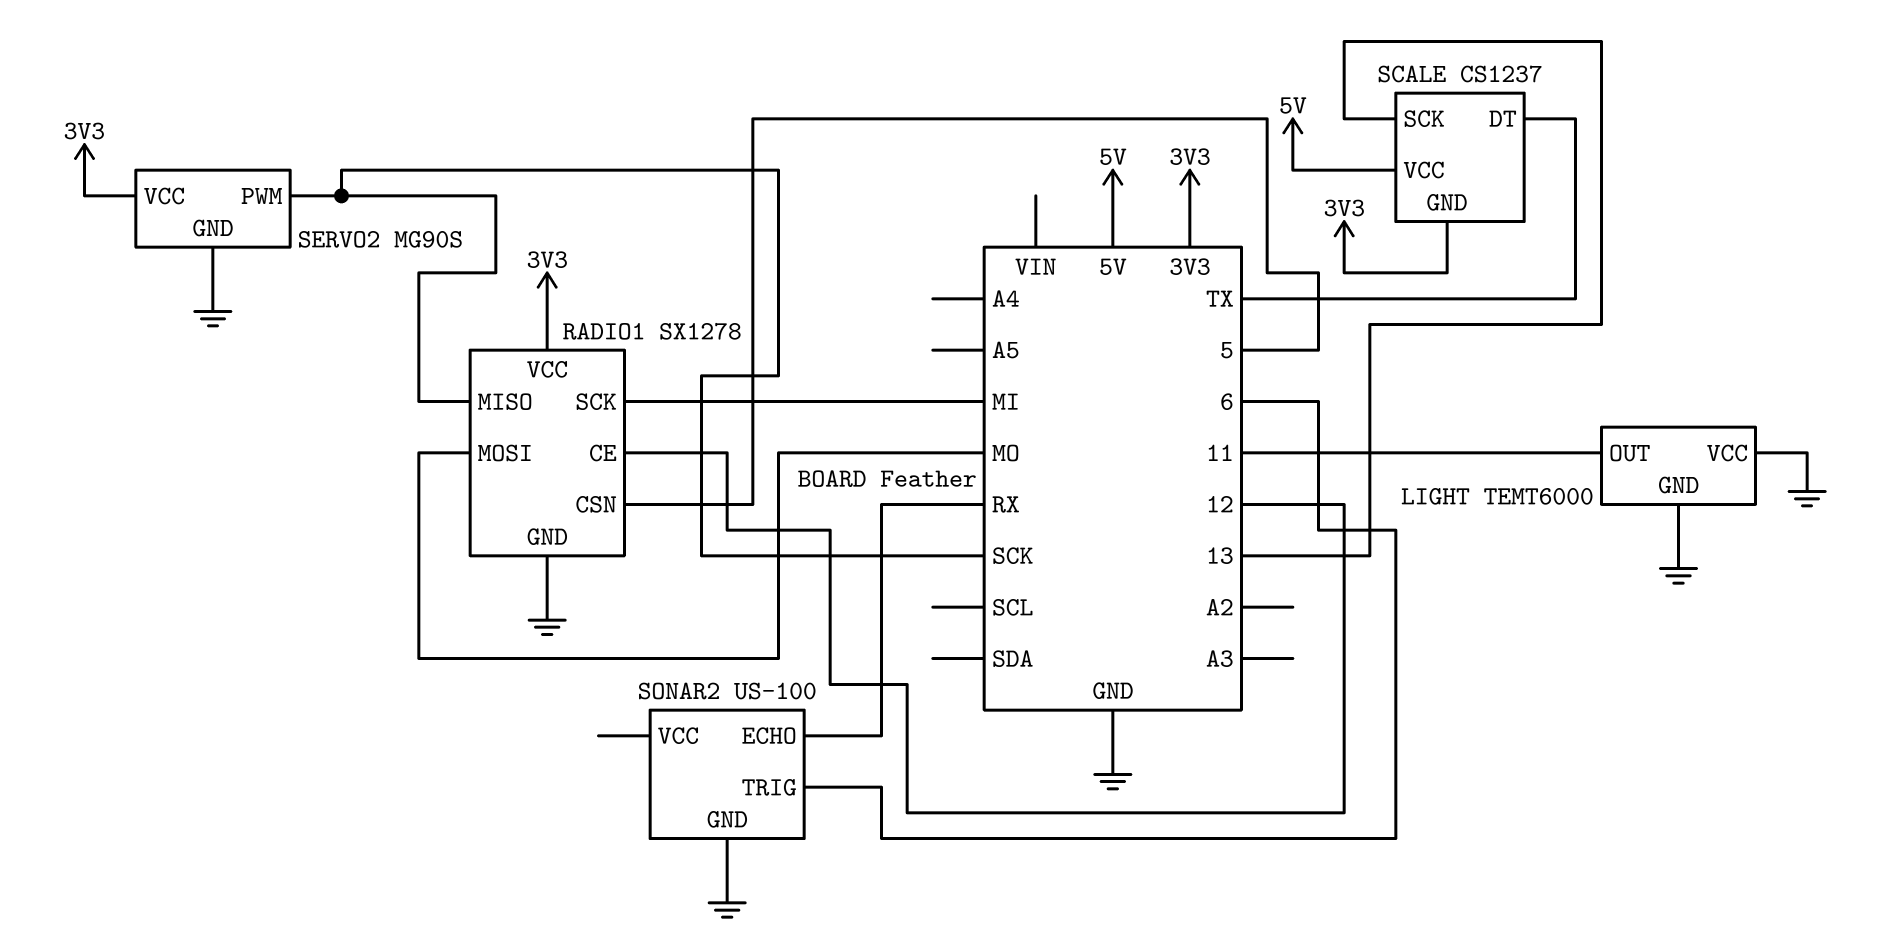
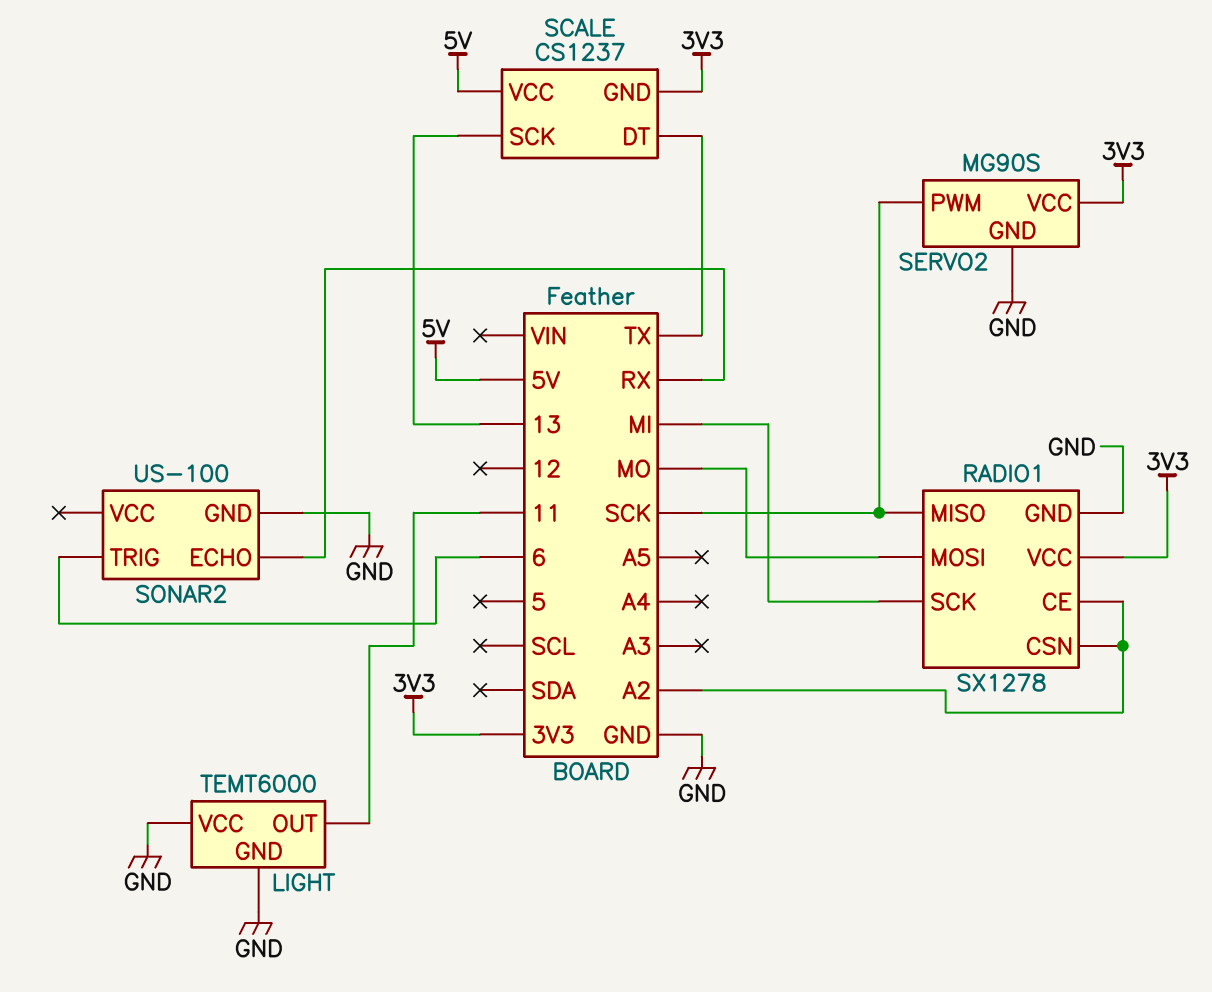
RADIO1 pin CE: 12 -> A2
RADIO1 pin CSN: 5 -> A2

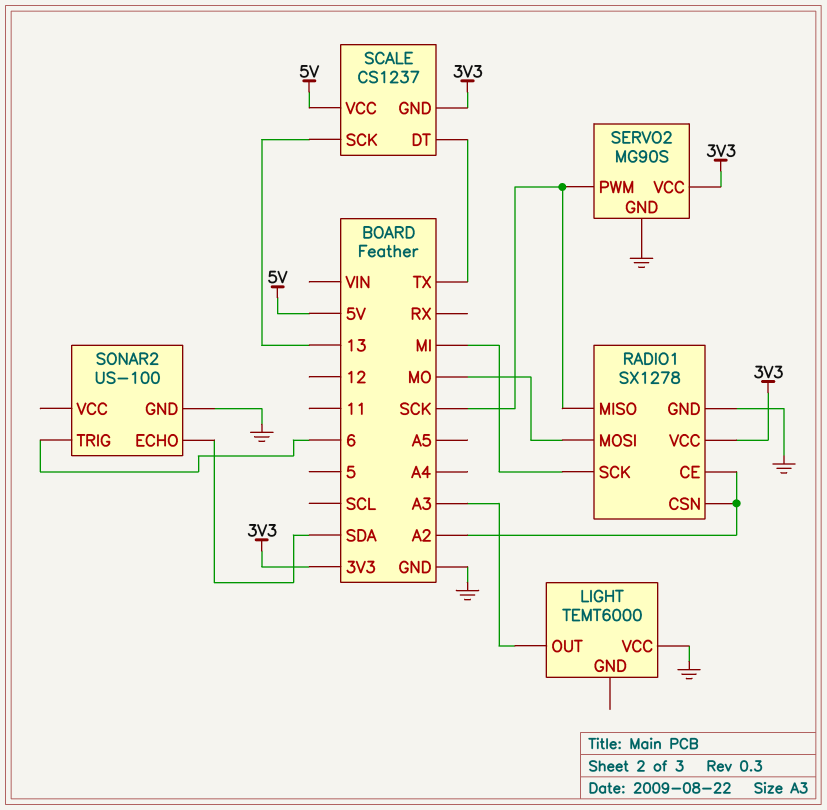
LIGHT pin GND: GND -> none
LIGHT pin OUT: 11 -> A3
SONAR2 pin ECHO: RX -> SDA

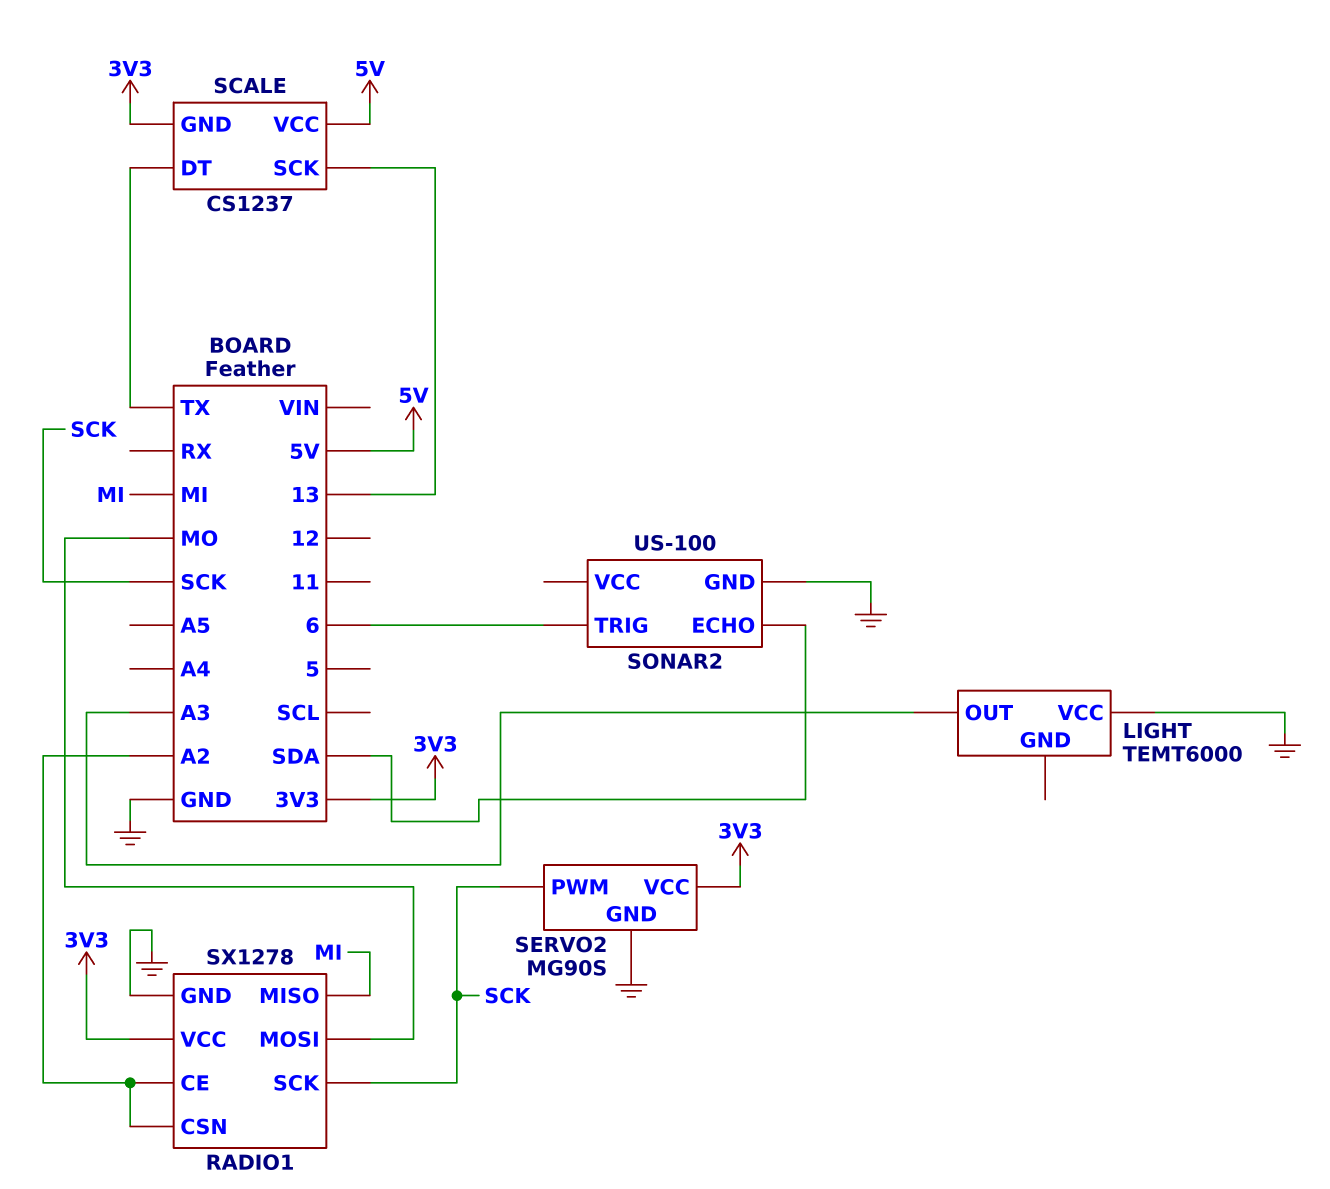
RADIO1 pin MISO: SCK -> MI
RADIO1 pin SCK: MI -> SCK

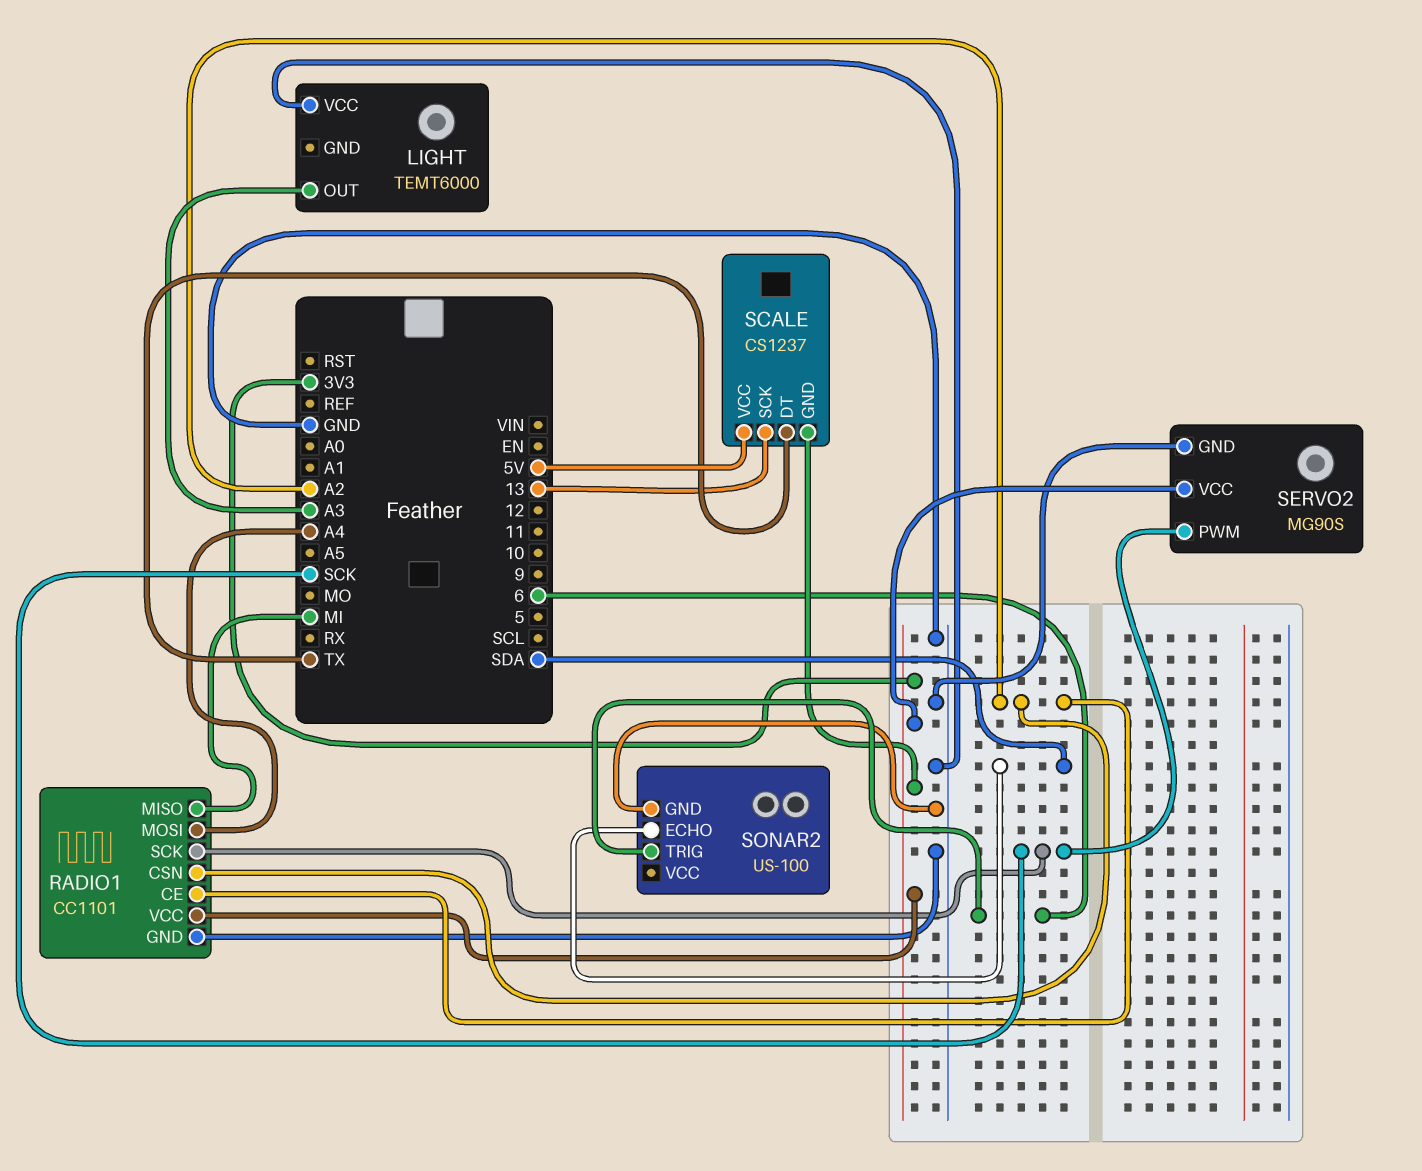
RADIO1: SX1278 -> CC1101
RADIO1 pin MOSI: MO -> A4

